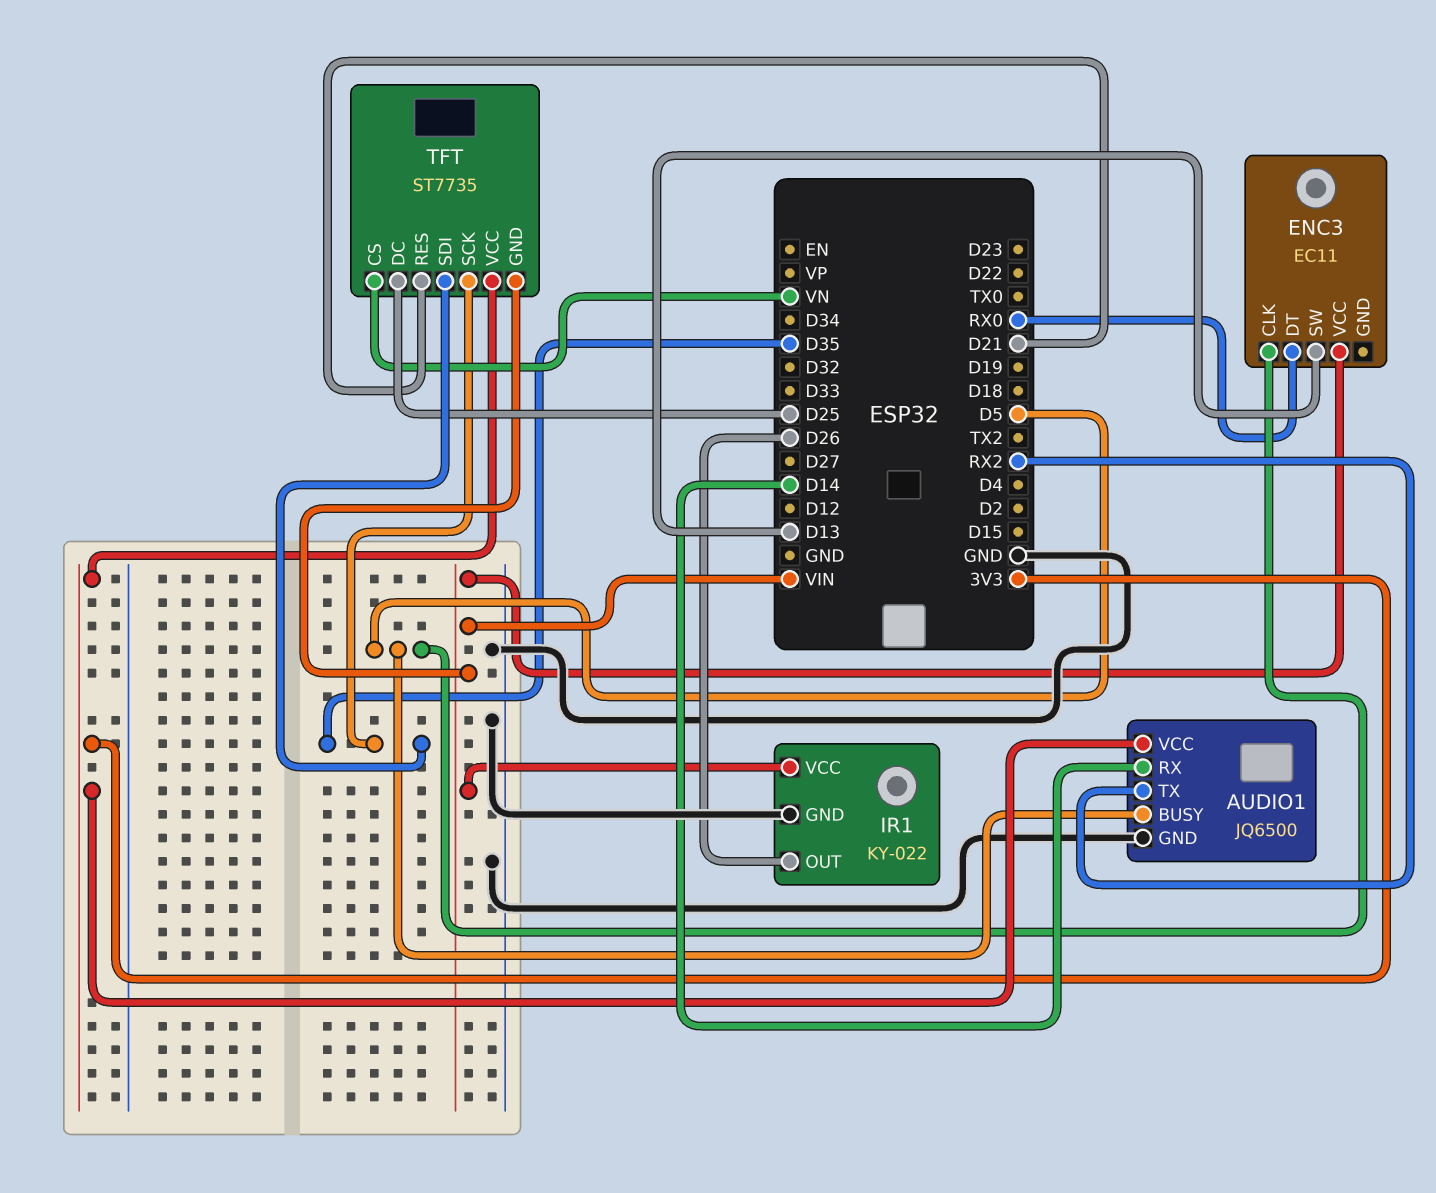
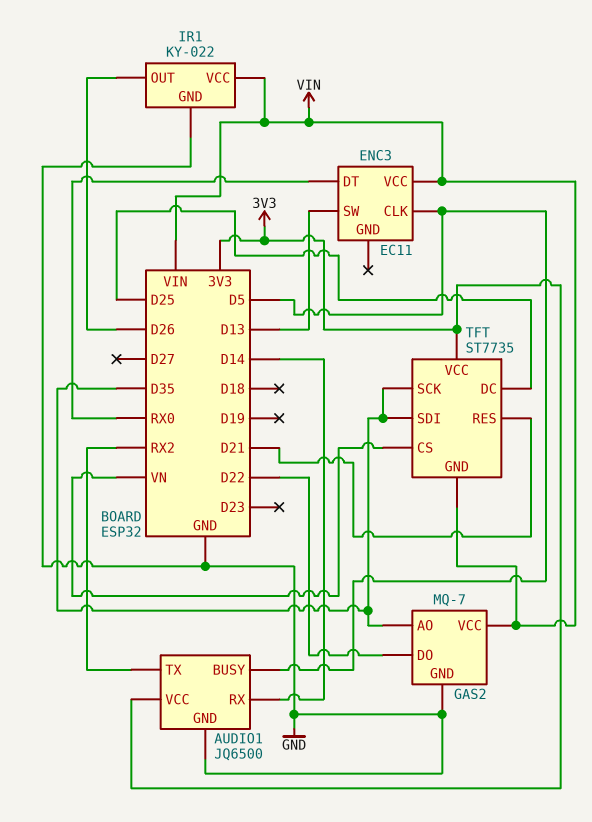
GAS2: none -> MQ-7
GAS2 pin AO: none -> D35
GAS2 pin DO: none -> D22
GAS2 pin GND: none -> GND
GAS2 pin VCC: none -> VIN

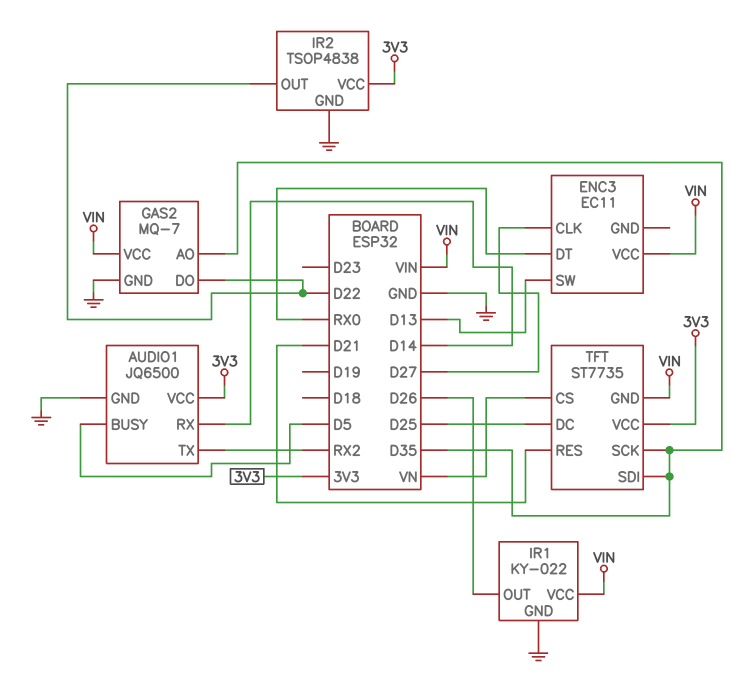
ENC3 pin CLK: D5 -> D27
IR2: none -> TSOP4838
IR2 pin GND: none -> GND
IR2 pin OUT: none -> D22
IR2 pin VCC: none -> 3V3

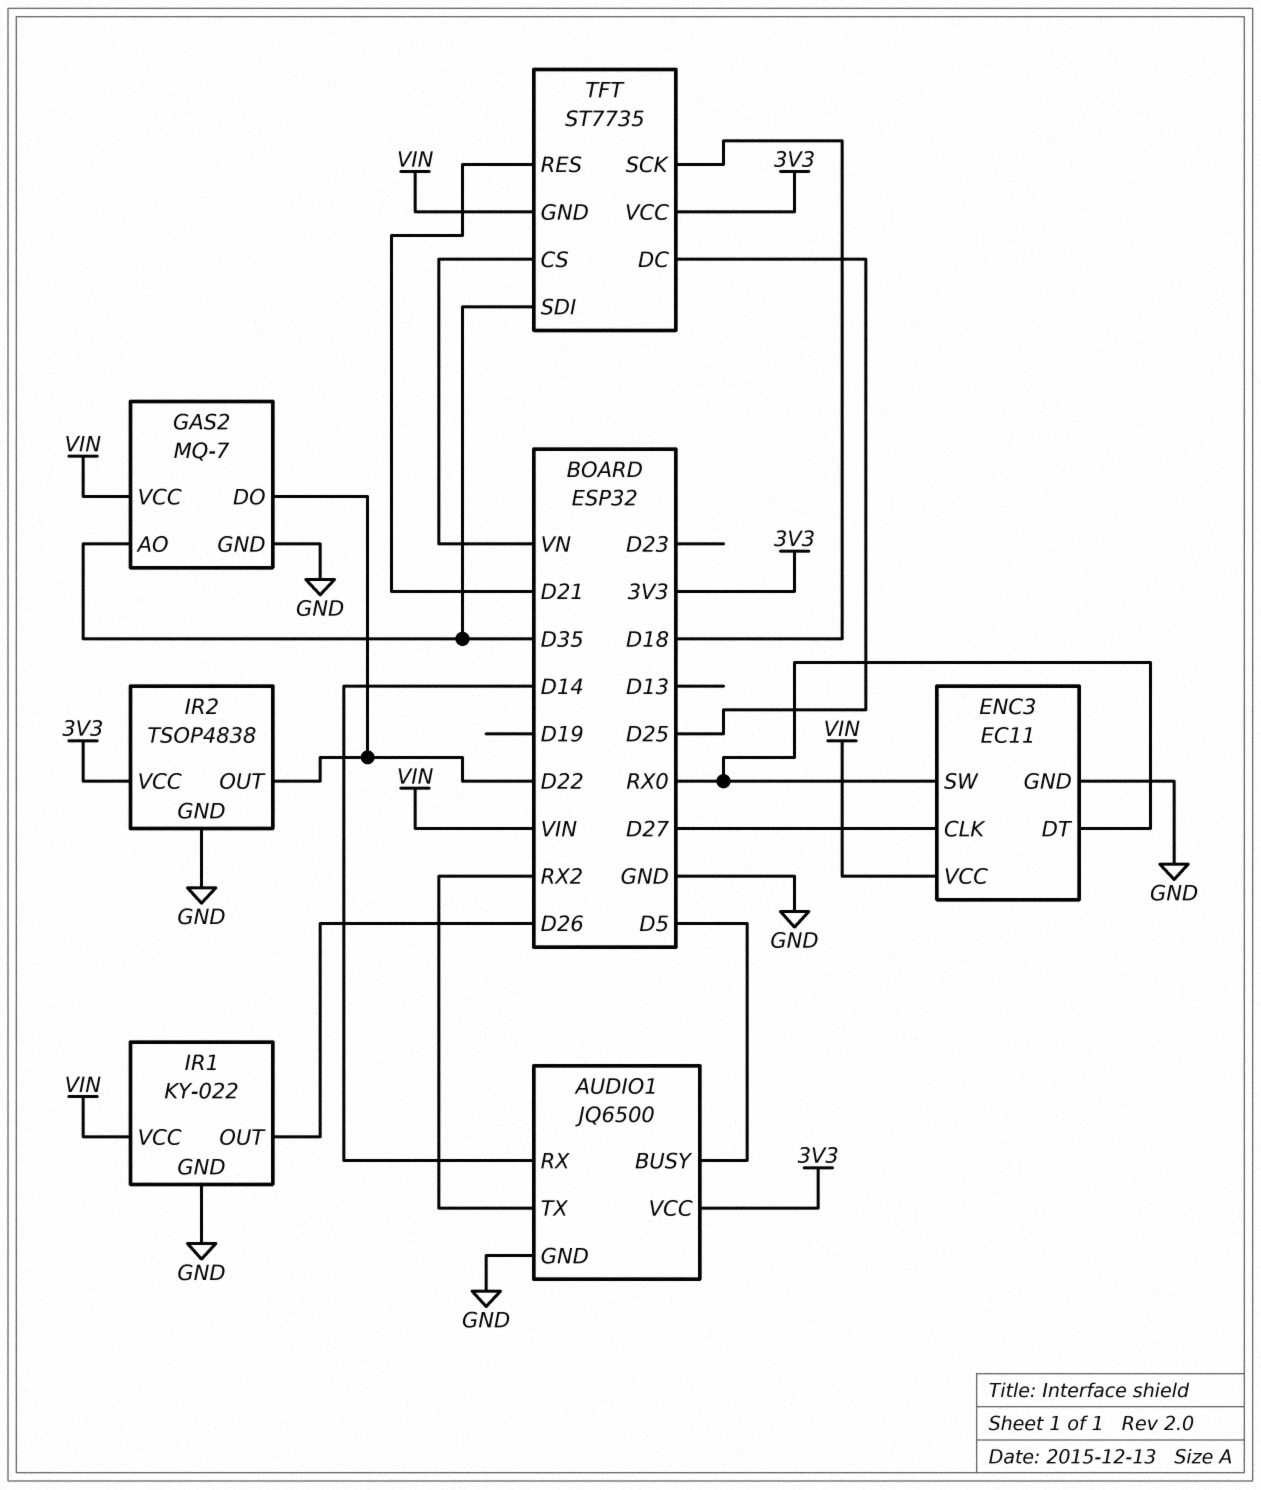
ENC3 pin GND: none -> GND
ENC3 pin SW: D13 -> RX0
TFT pin SCK: D35 -> D18

